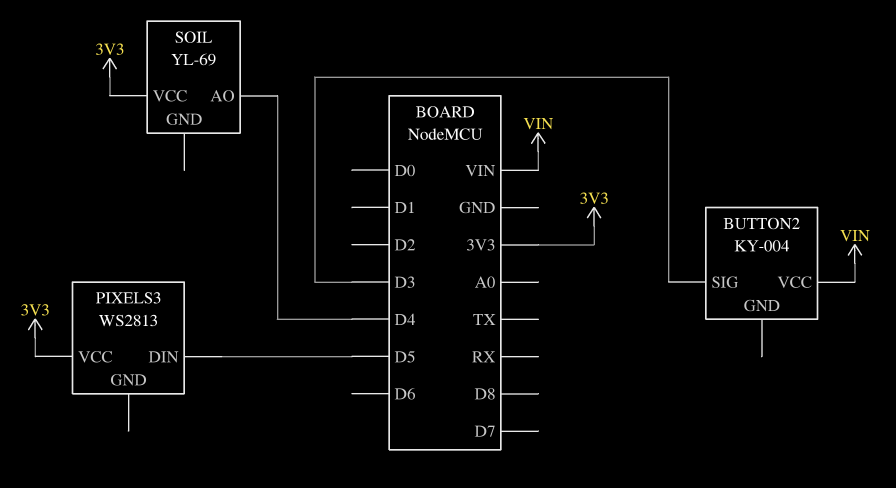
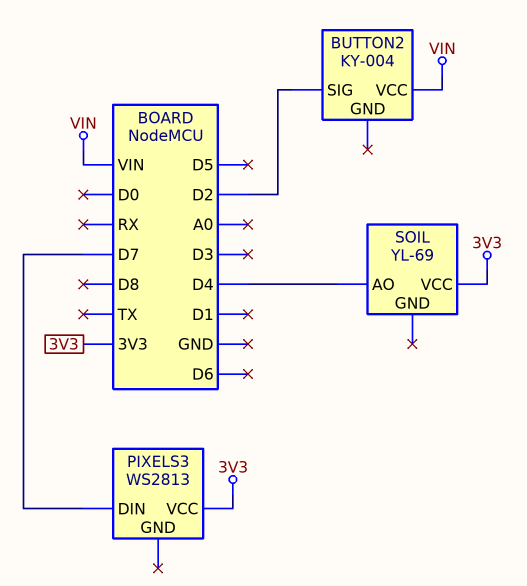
BUTTON2 pin SIG: D3 -> D2
PIXELS3 pin DIN: D5 -> D7

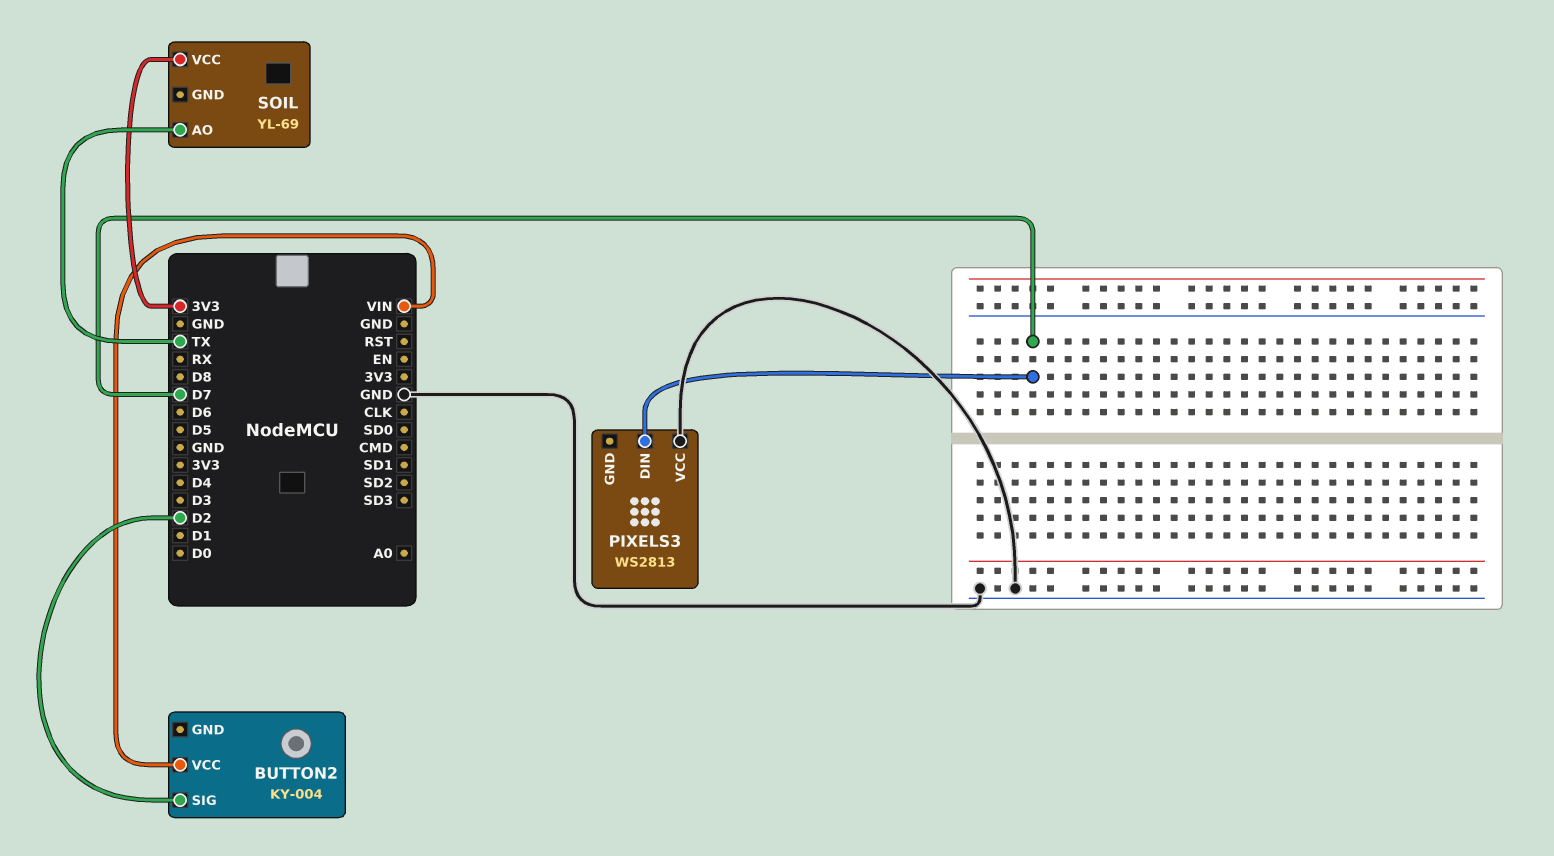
PIXELS3 pin VCC: 3V3 -> GND
SOIL pin AO: D4 -> TX

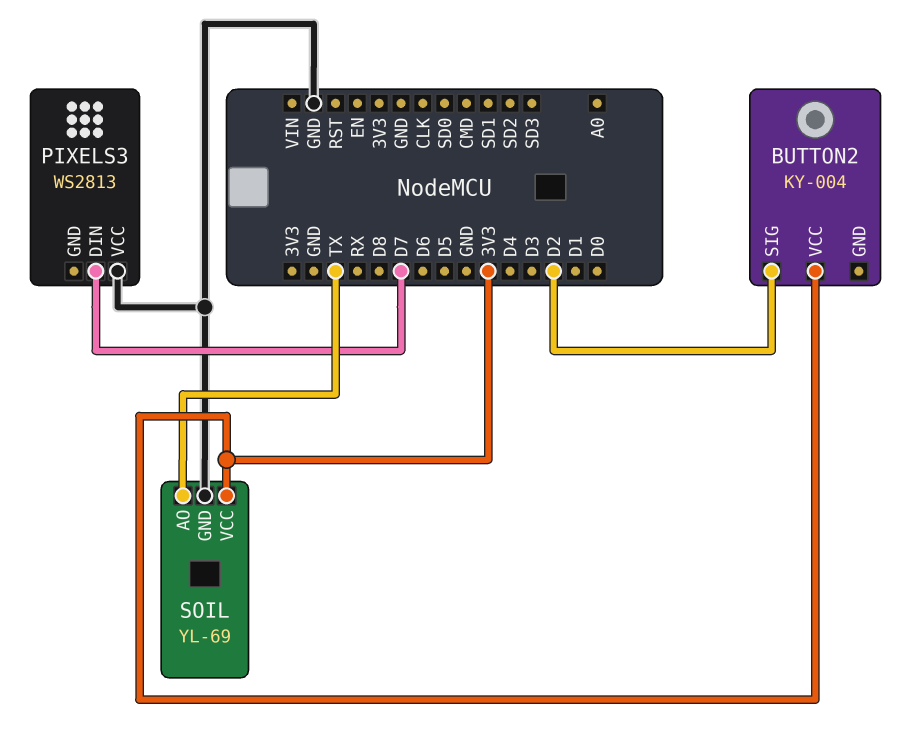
BUTTON2 pin VCC: VIN -> 3V3
SOIL pin GND: none -> GND

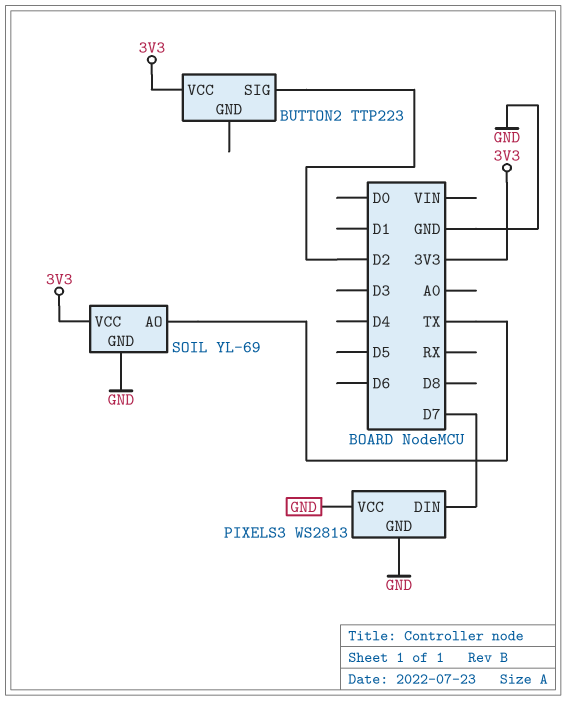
BUTTON2: KY-004 -> TTP223
PIXELS3 pin GND: none -> GND

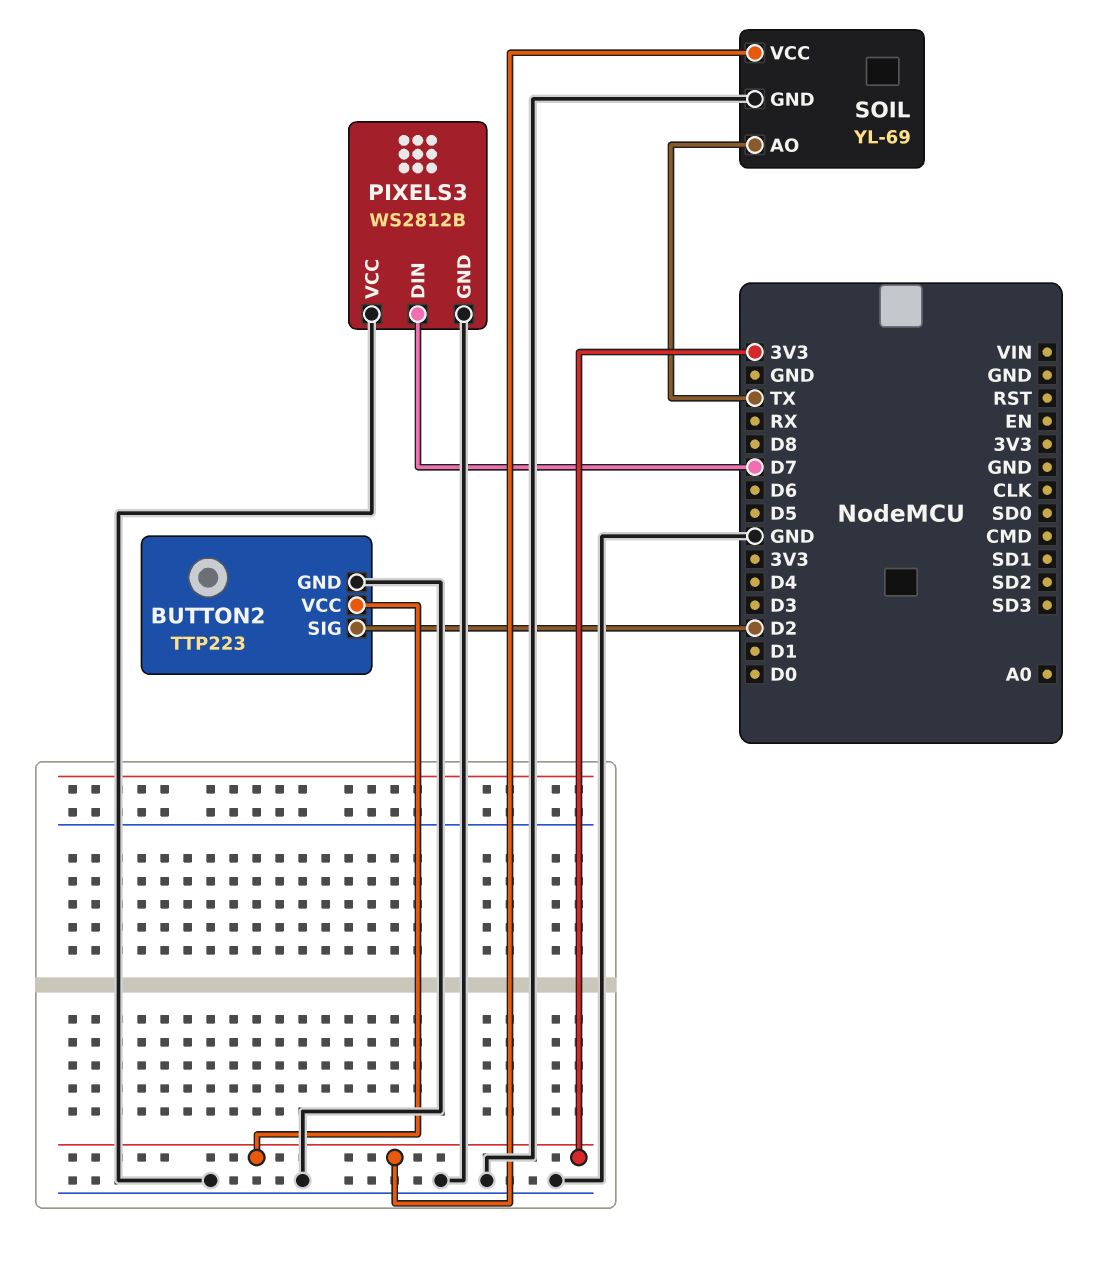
BUTTON2 pin GND: none -> GND
PIXELS3: WS2813 -> WS2812B

